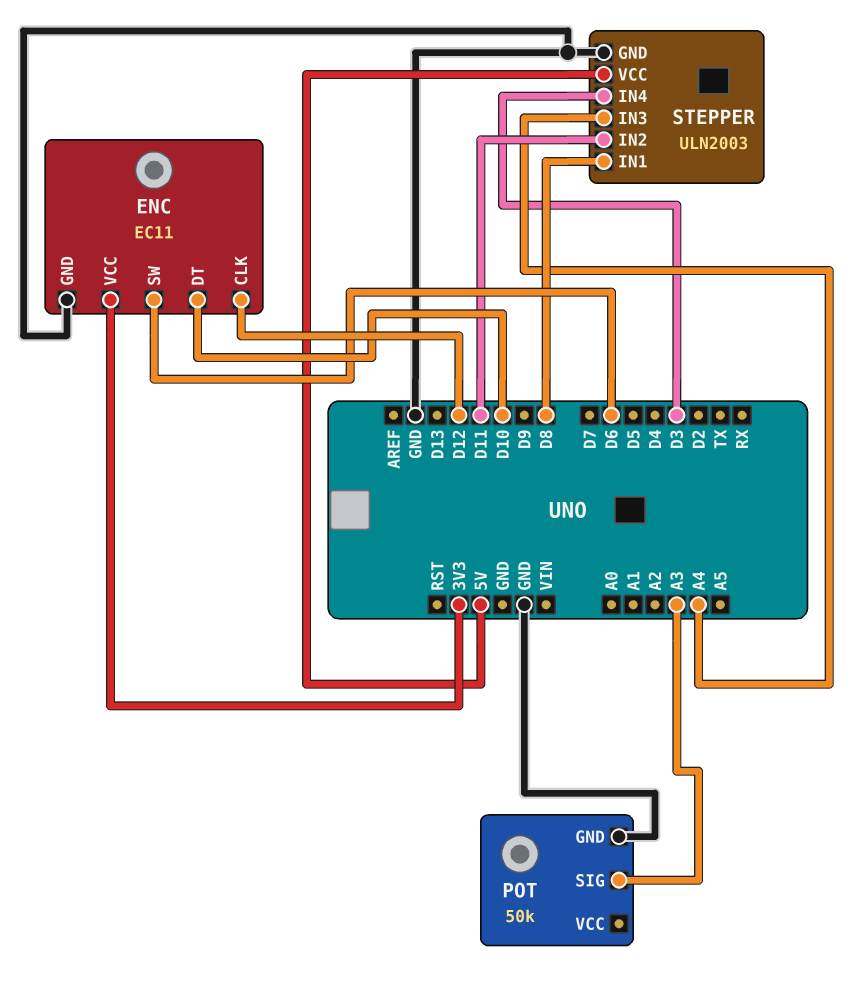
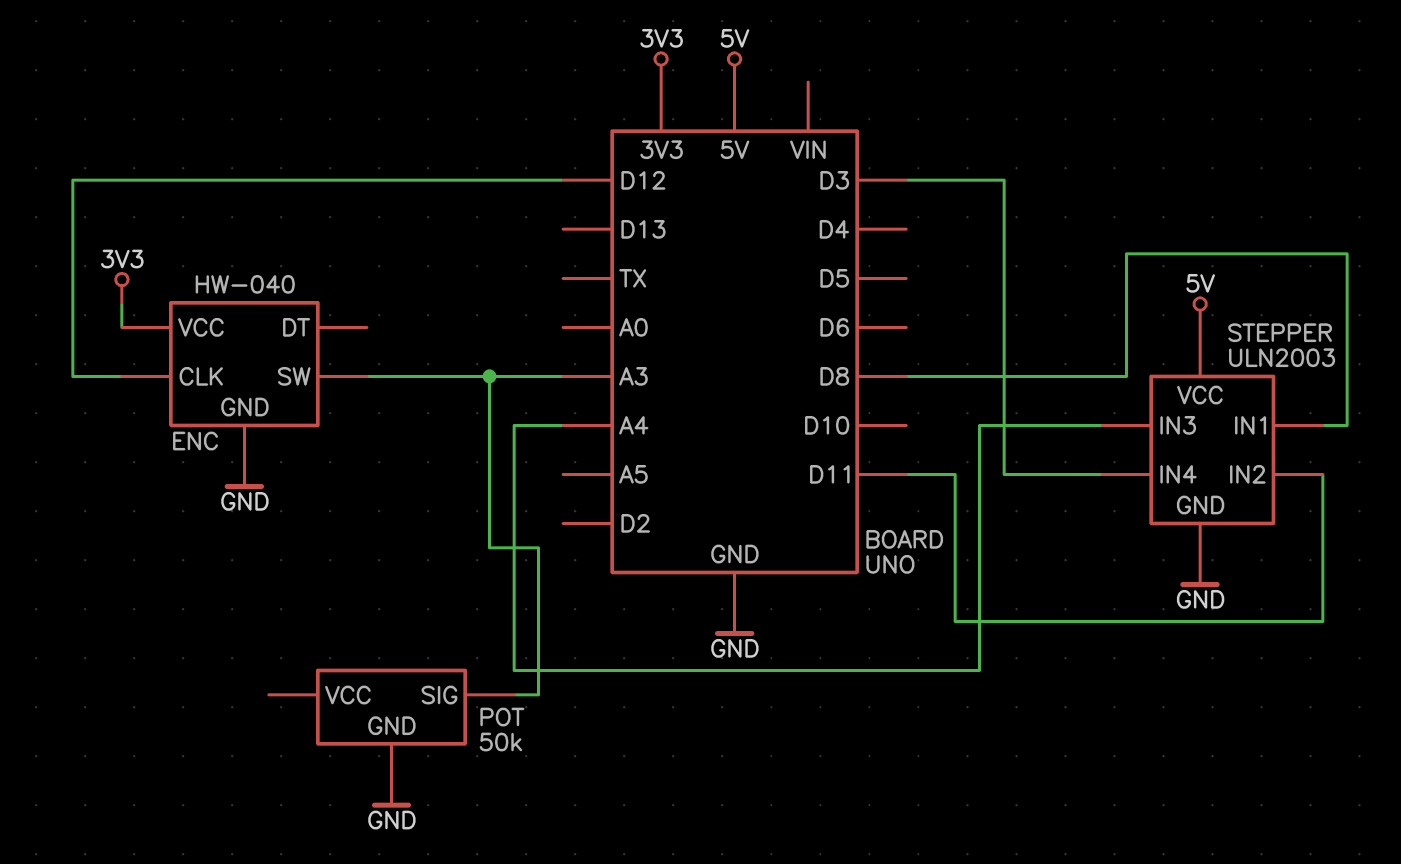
ENC: EC11 -> HW-040
ENC pin DT: D10 -> none
ENC pin SW: D6 -> A3

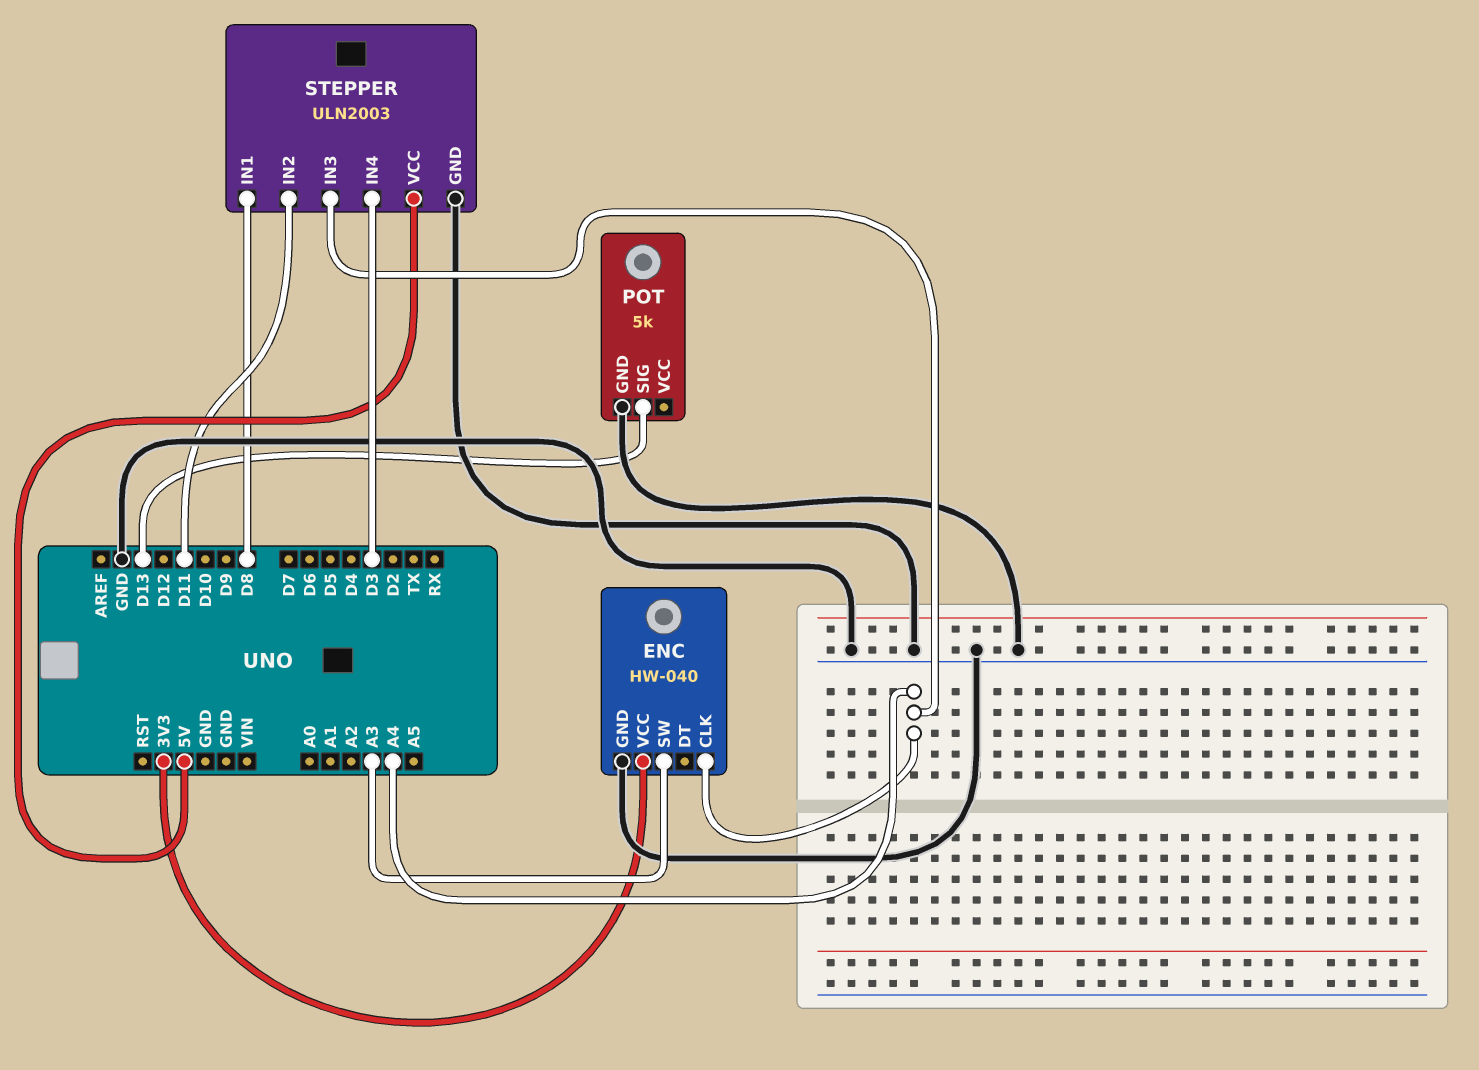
ENC pin CLK: D12 -> A4
POT: 50k -> 5k
POT pin SIG: A3 -> D13

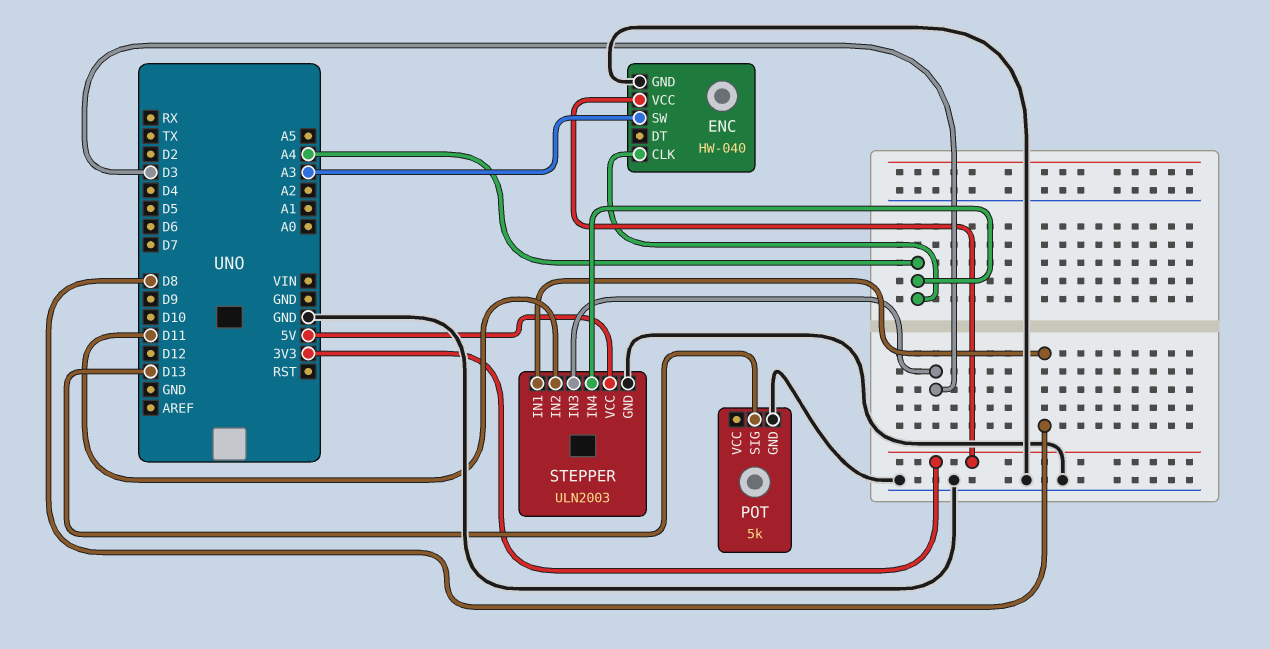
STEPPER pin IN3: A4 -> D3
STEPPER pin IN4: D3 -> A4

